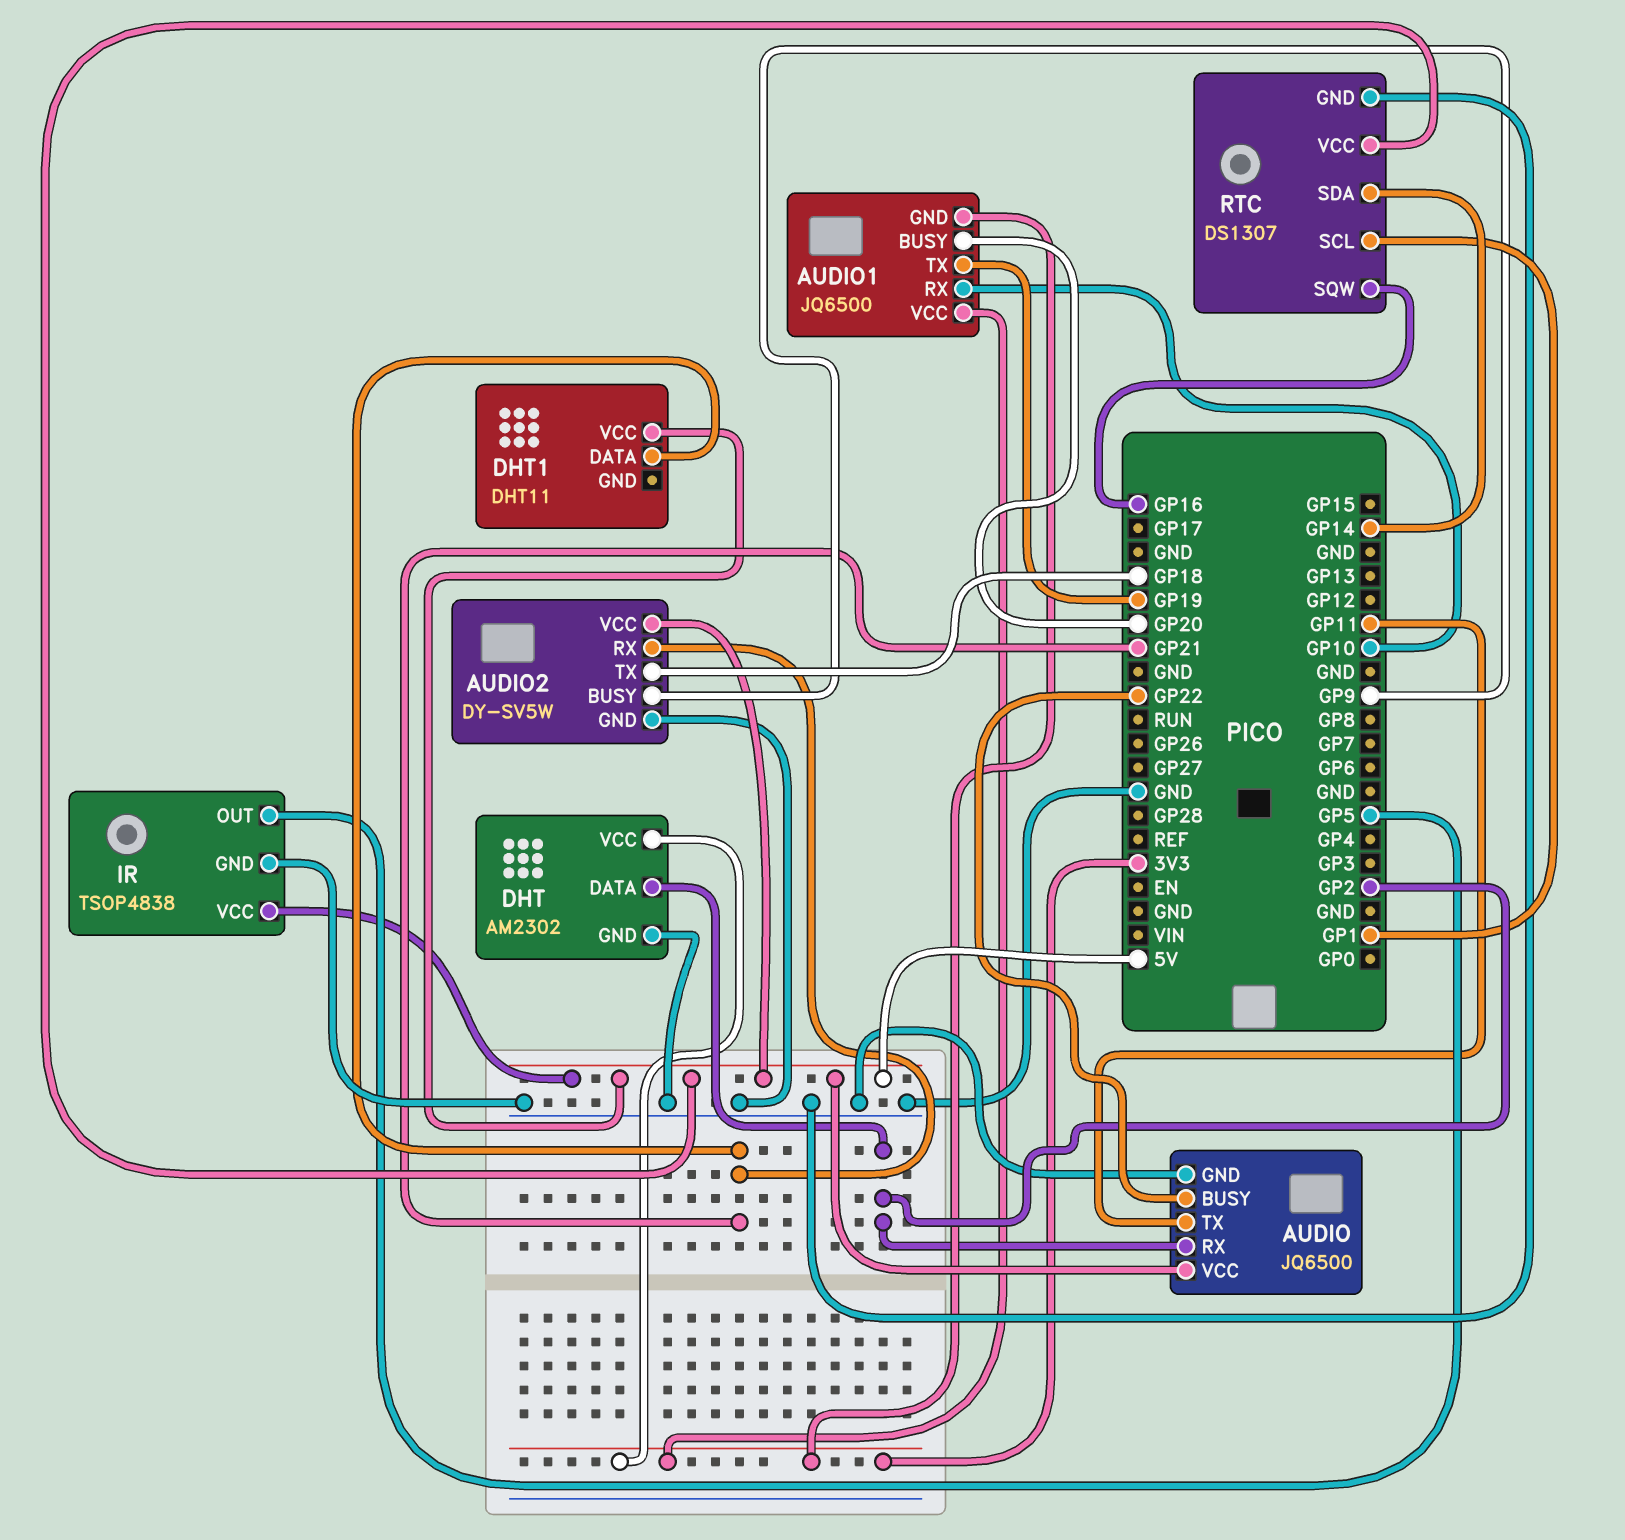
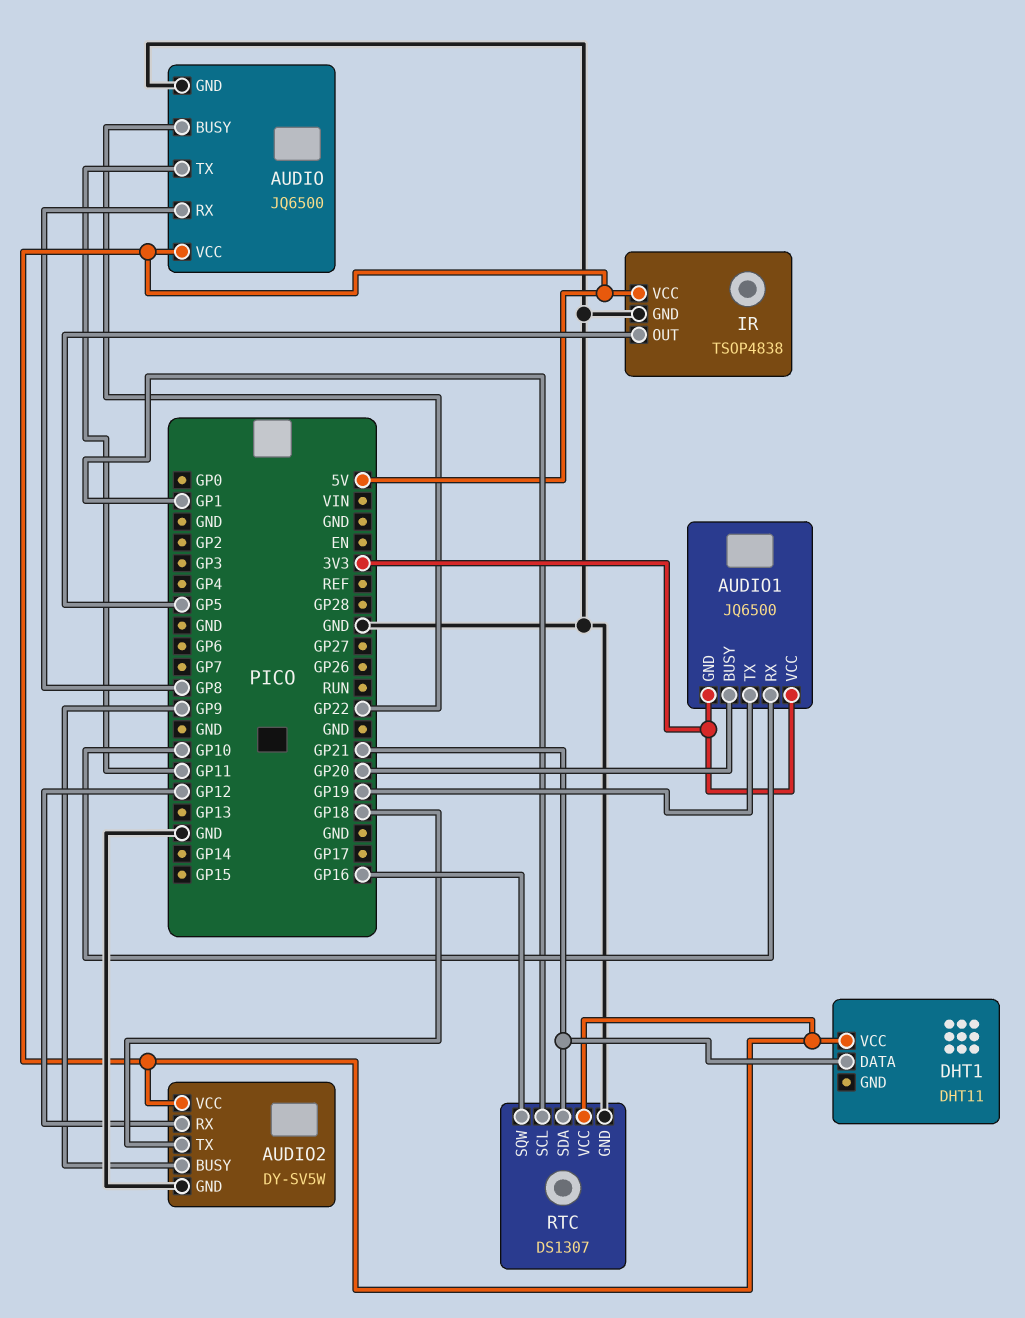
AUDIO pin RX: GP2 -> GP8
AUDIO2 pin RX: GP21 -> GP12
DHT: AM2302 -> none
DHT pin DATA: GP2 -> none
DHT pin GND: GND -> none
DHT pin VCC: 3V3 -> none
RTC pin SDA: GP14 -> GP21

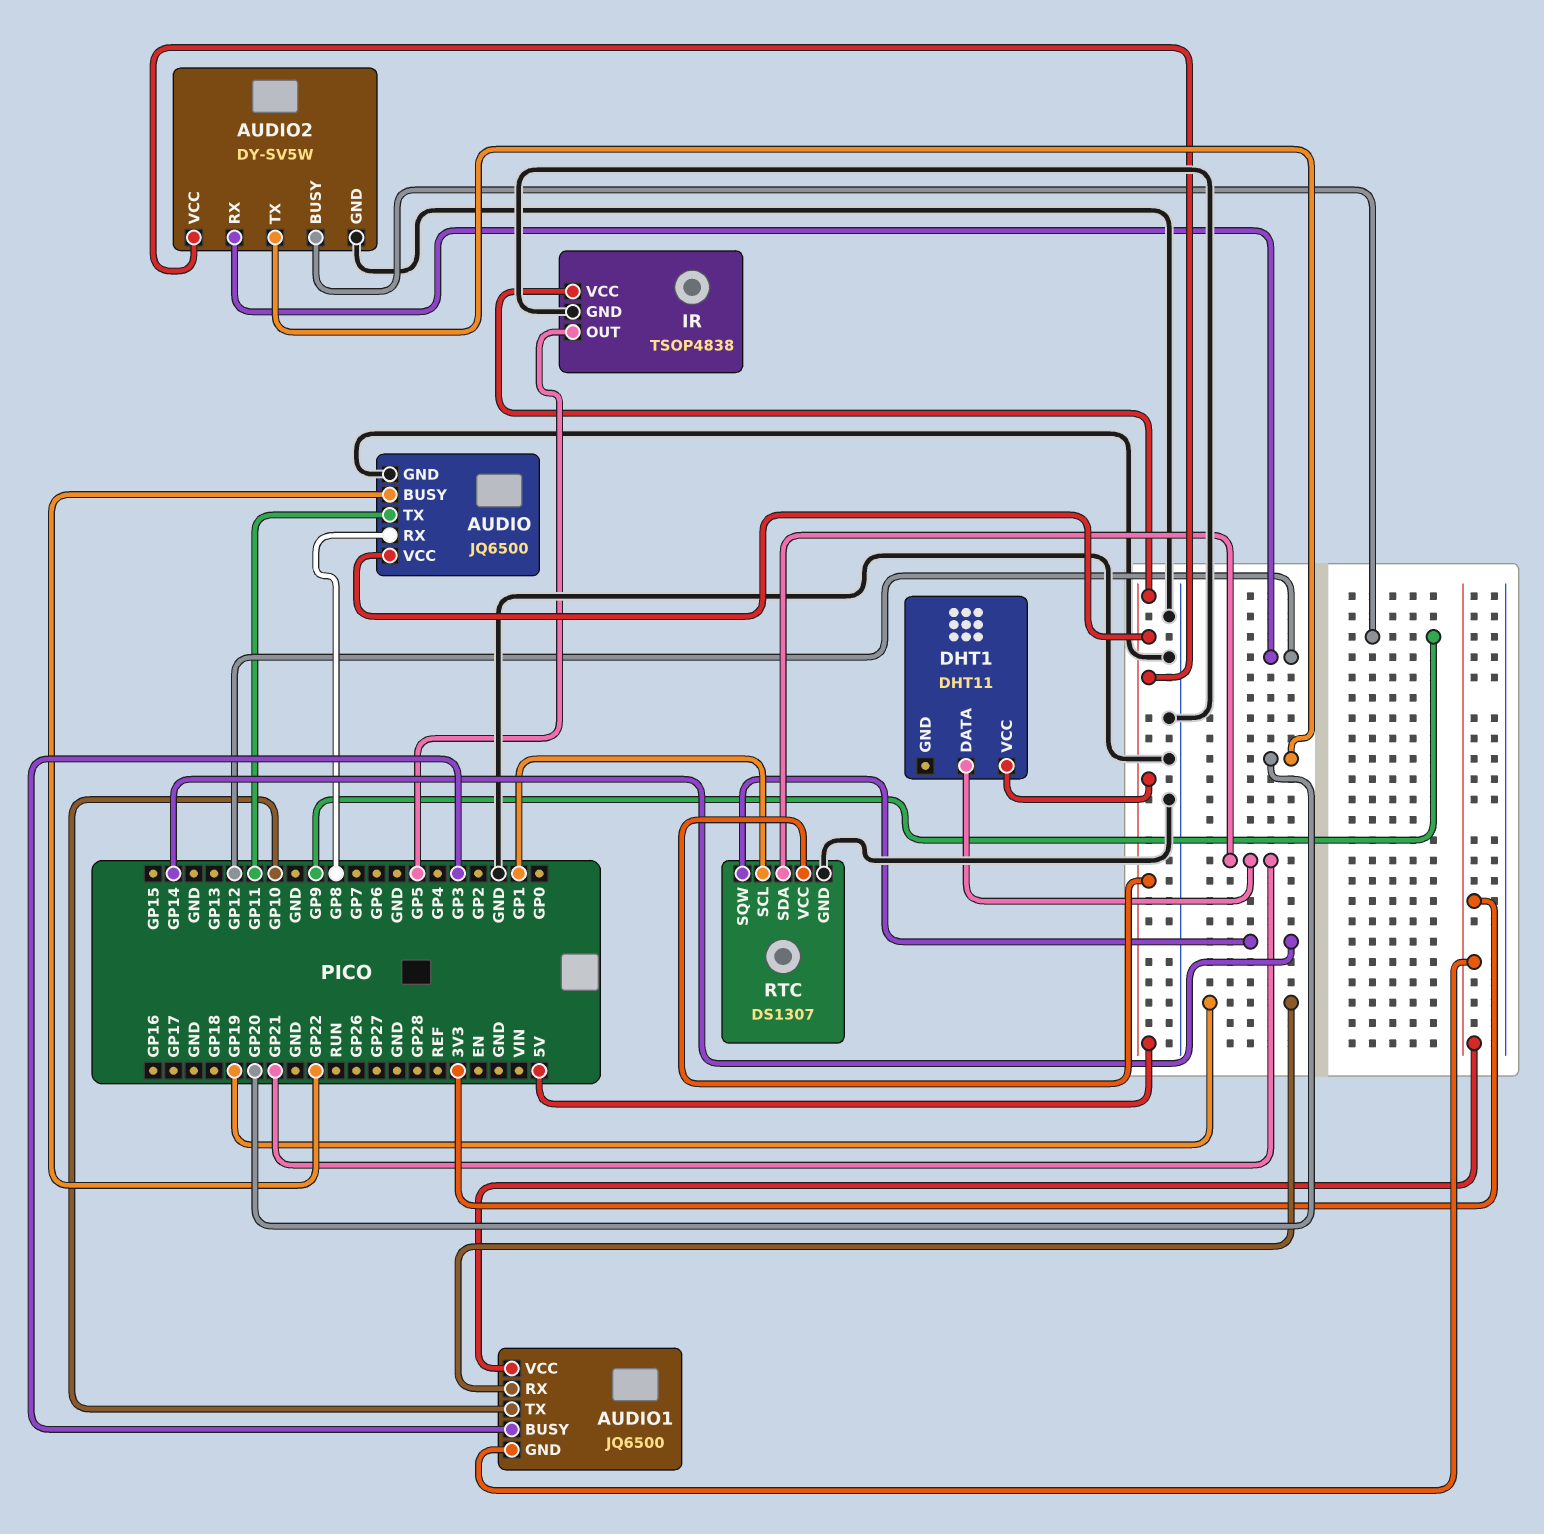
AUDIO1 pin BUSY: GP20 -> GP3
AUDIO1 pin RX: GP10 -> GP19
AUDIO1 pin TX: GP19 -> GP10
AUDIO2 pin TX: GP18 -> GP20
RTC pin SQW: GP16 -> GP14

